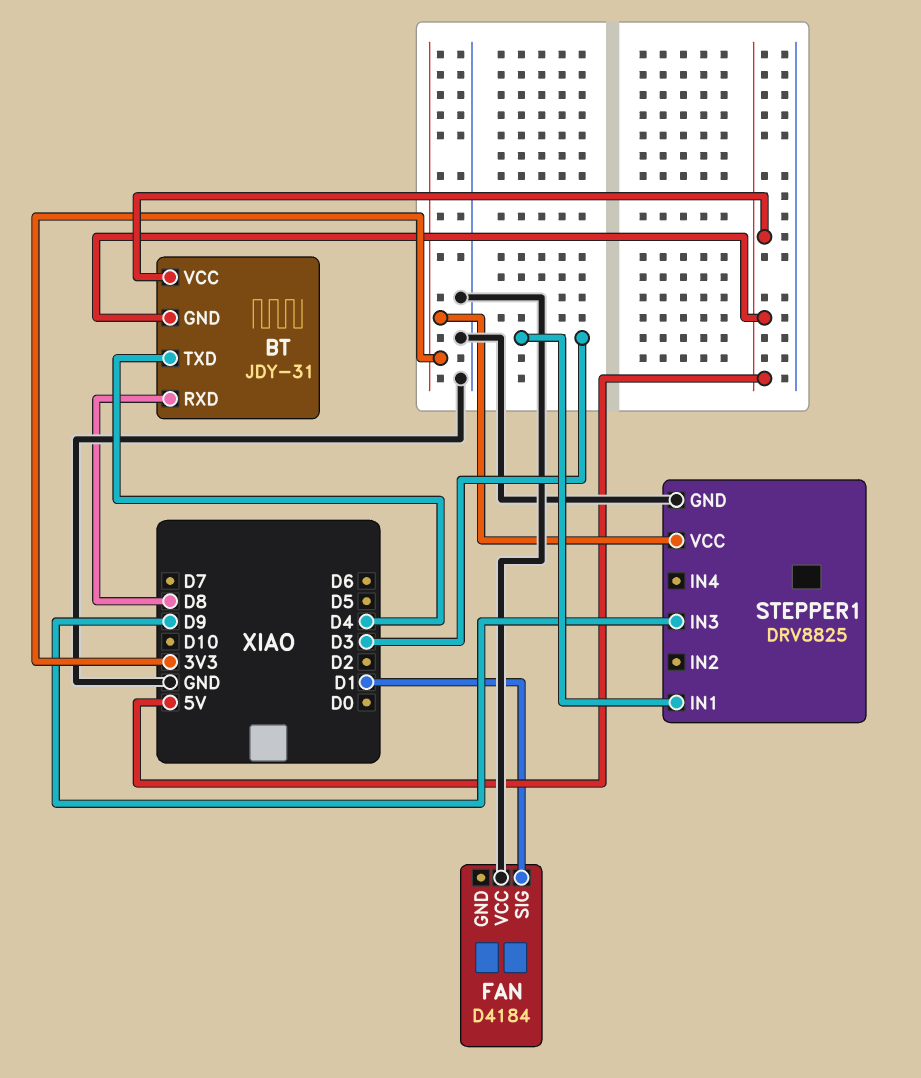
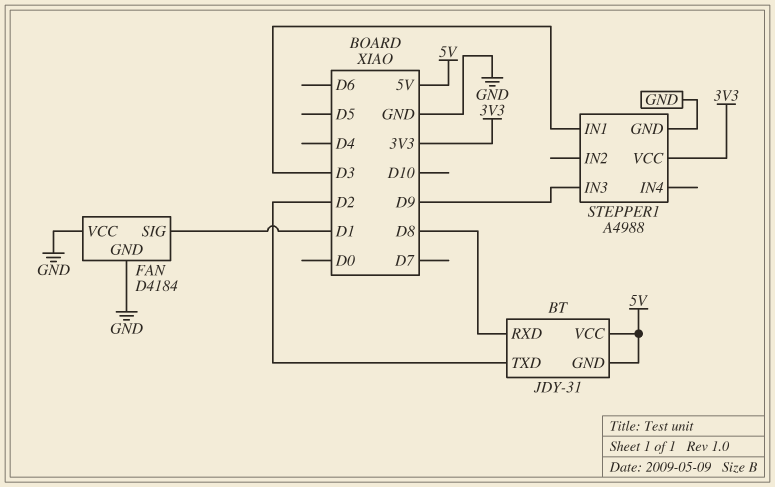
BT pin TXD: D4 -> D2
FAN pin GND: none -> GND
STEPPER1: DRV8825 -> A4988

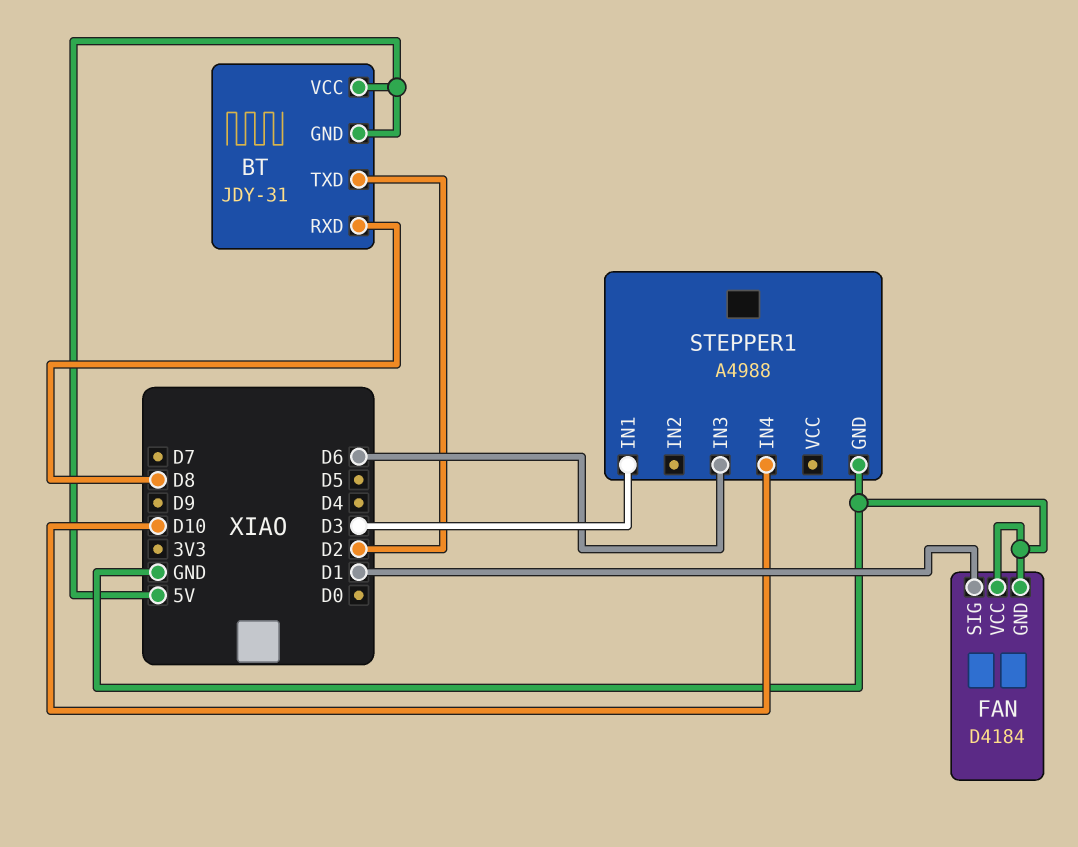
STEPPER1 pin IN3: D9 -> D6
STEPPER1 pin IN4: none -> D10
STEPPER1 pin VCC: 3V3 -> none

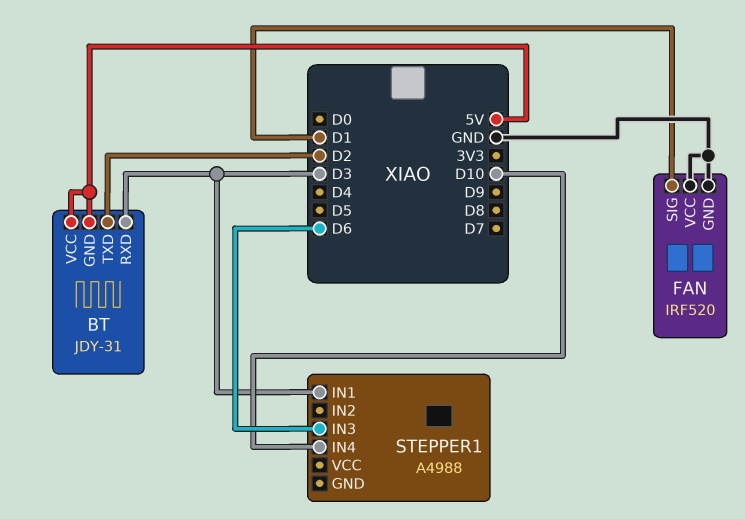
BT pin RXD: D8 -> D3
FAN: D4184 -> IRF520
STEPPER1 pin GND: GND -> none

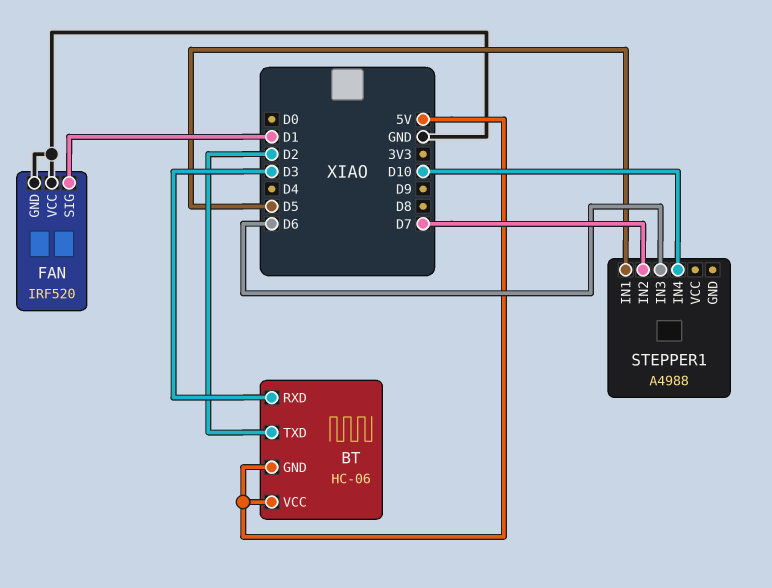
BT: JDY-31 -> HC-06
STEPPER1 pin IN1: D3 -> D5
STEPPER1 pin IN2: none -> D7

